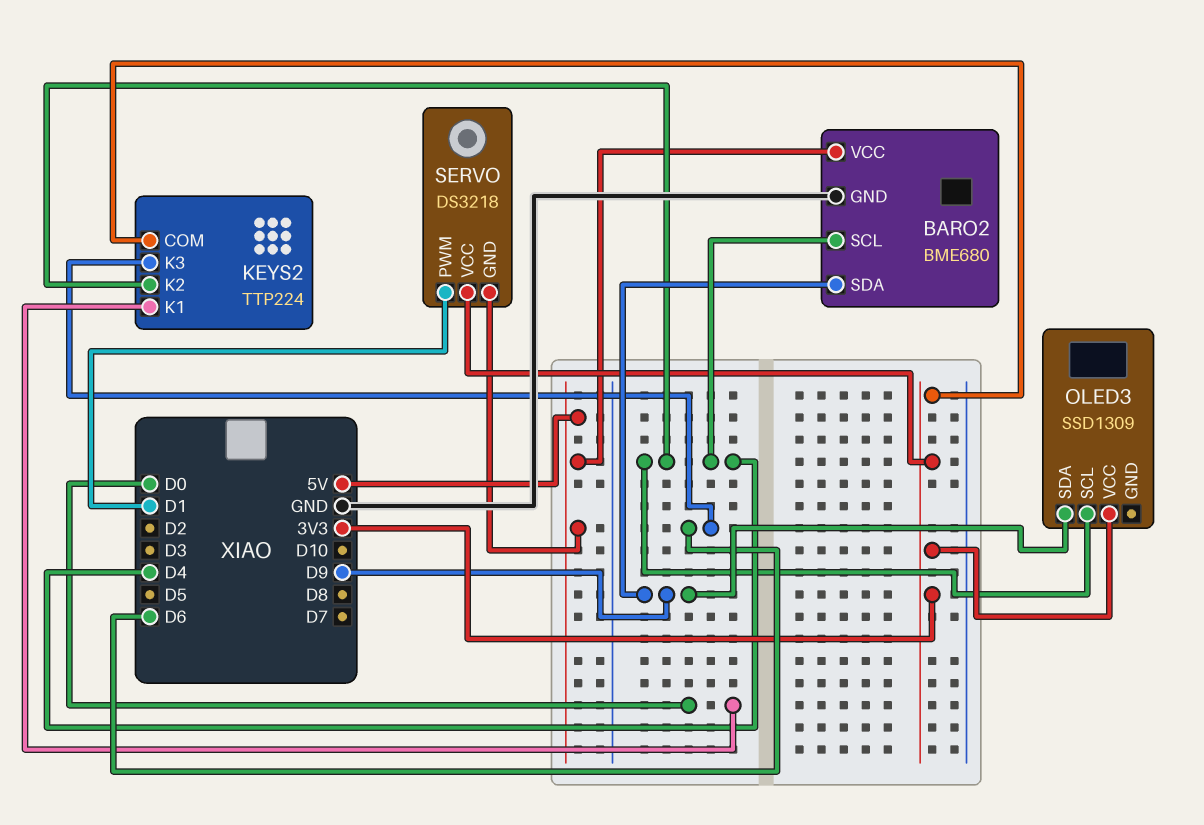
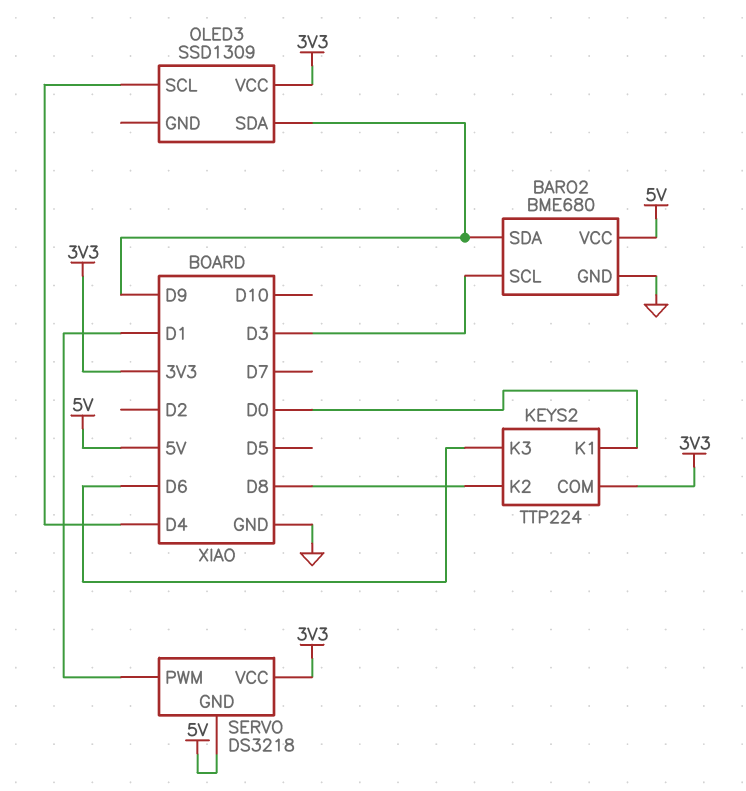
BARO2 pin SCL: D4 -> D3
KEYS2 pin K2: D4 -> D8

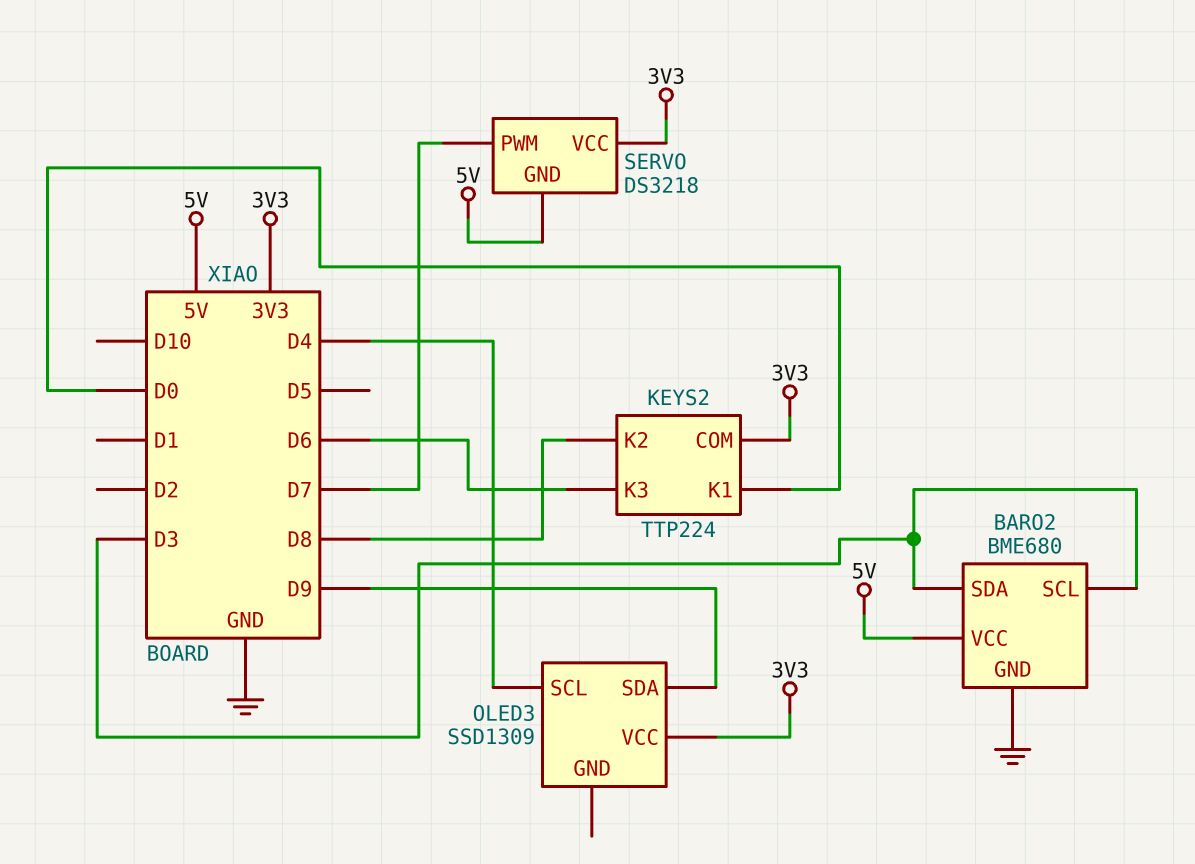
BARO2 pin SDA: D9 -> D3
SERVO pin PWM: D1 -> D7

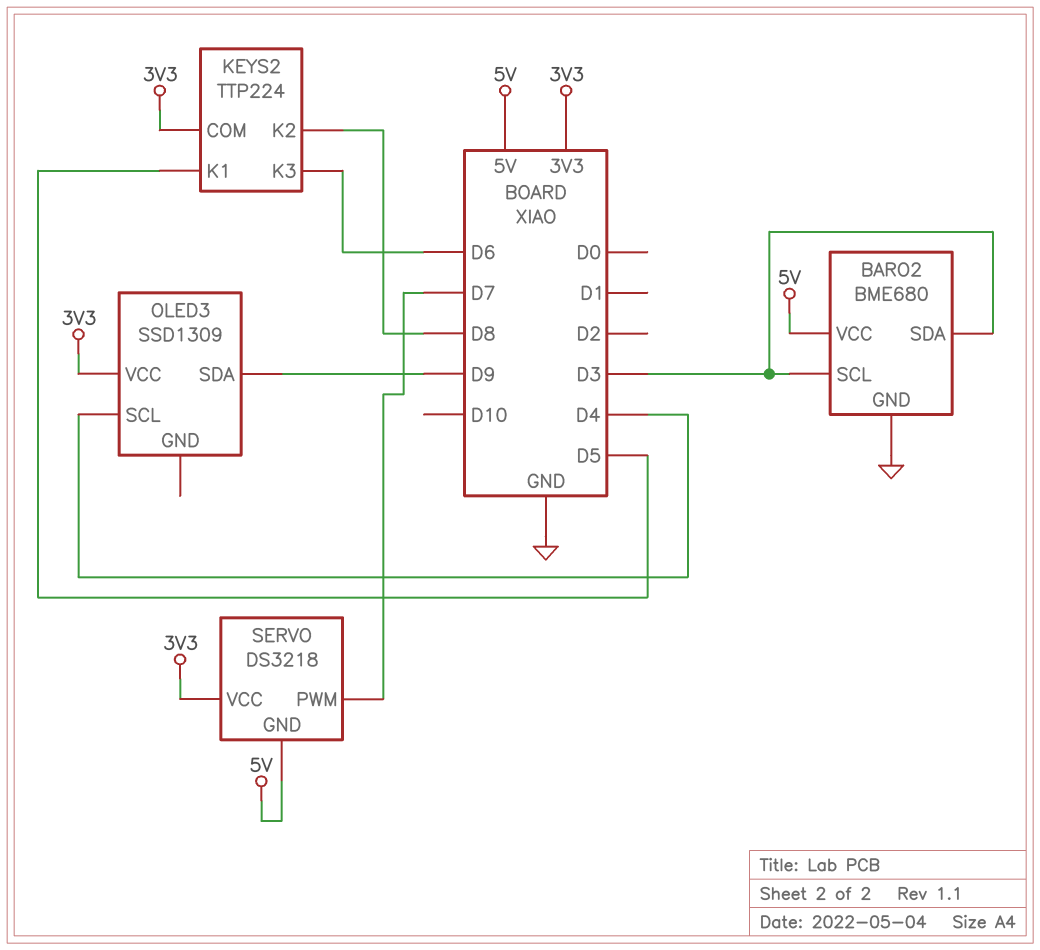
KEYS2 pin K1: D0 -> D5

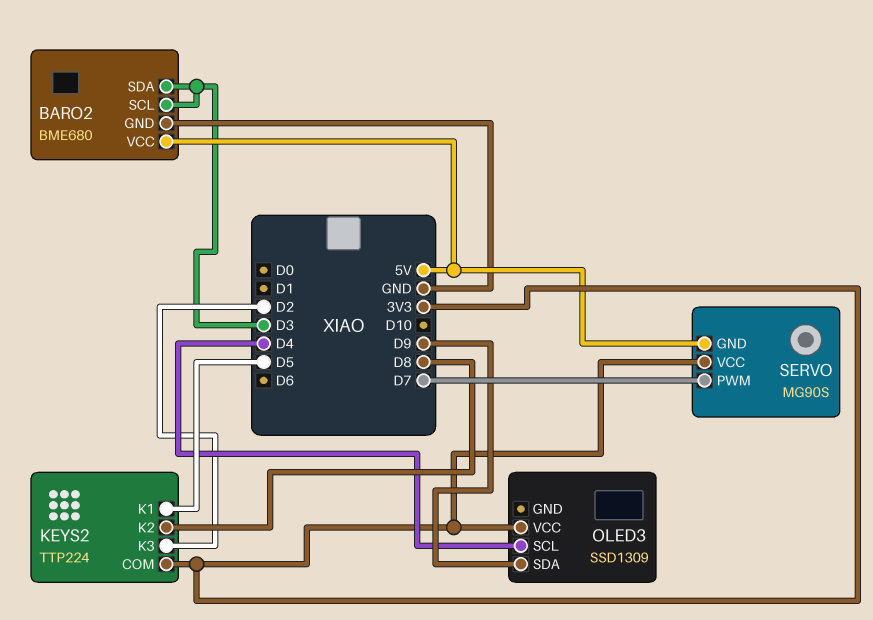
KEYS2 pin K3: D6 -> D2
SERVO: DS3218 -> MG90S

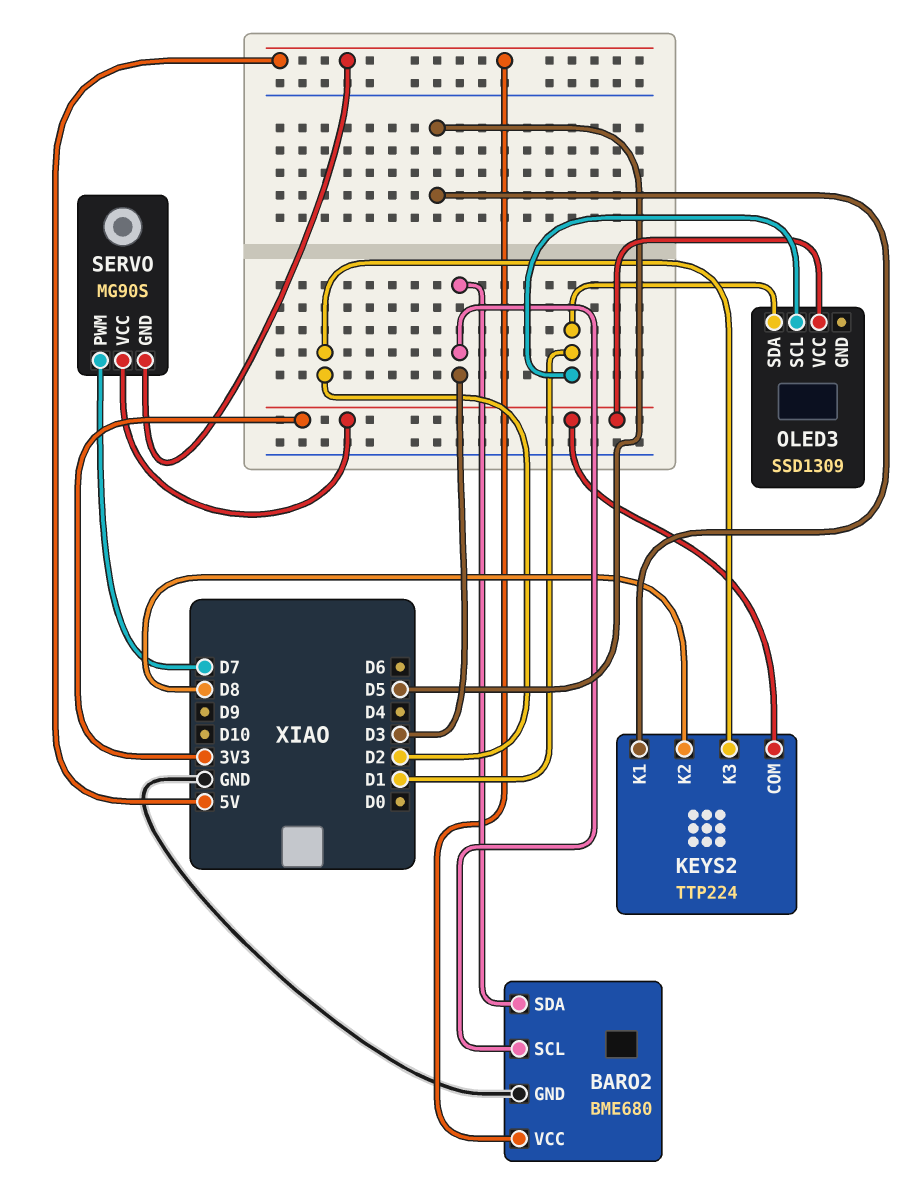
OLED3 pin SCL: D4 -> D1
OLED3 pin SDA: D9 -> D1

